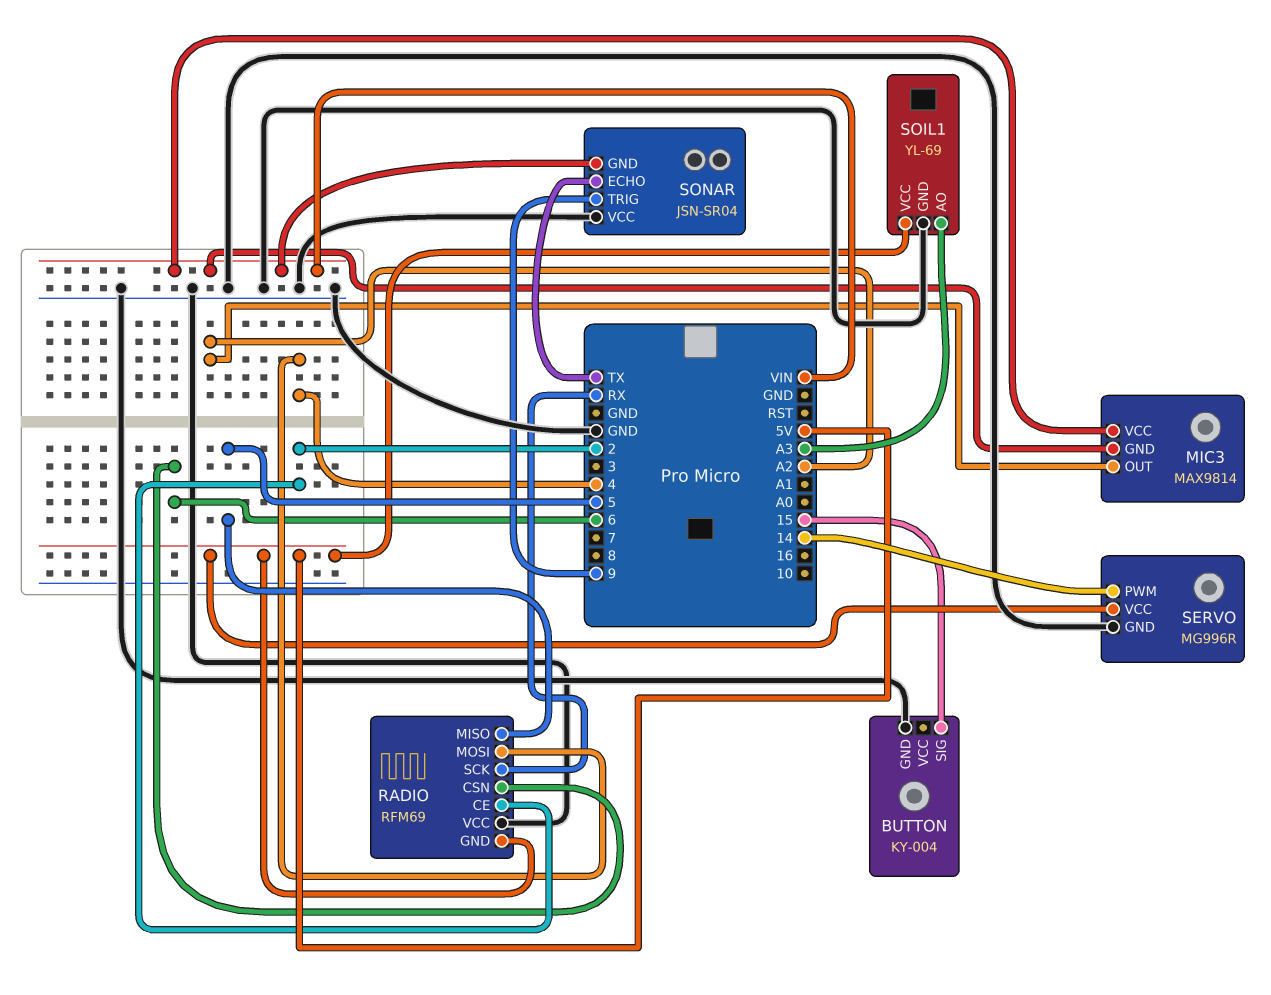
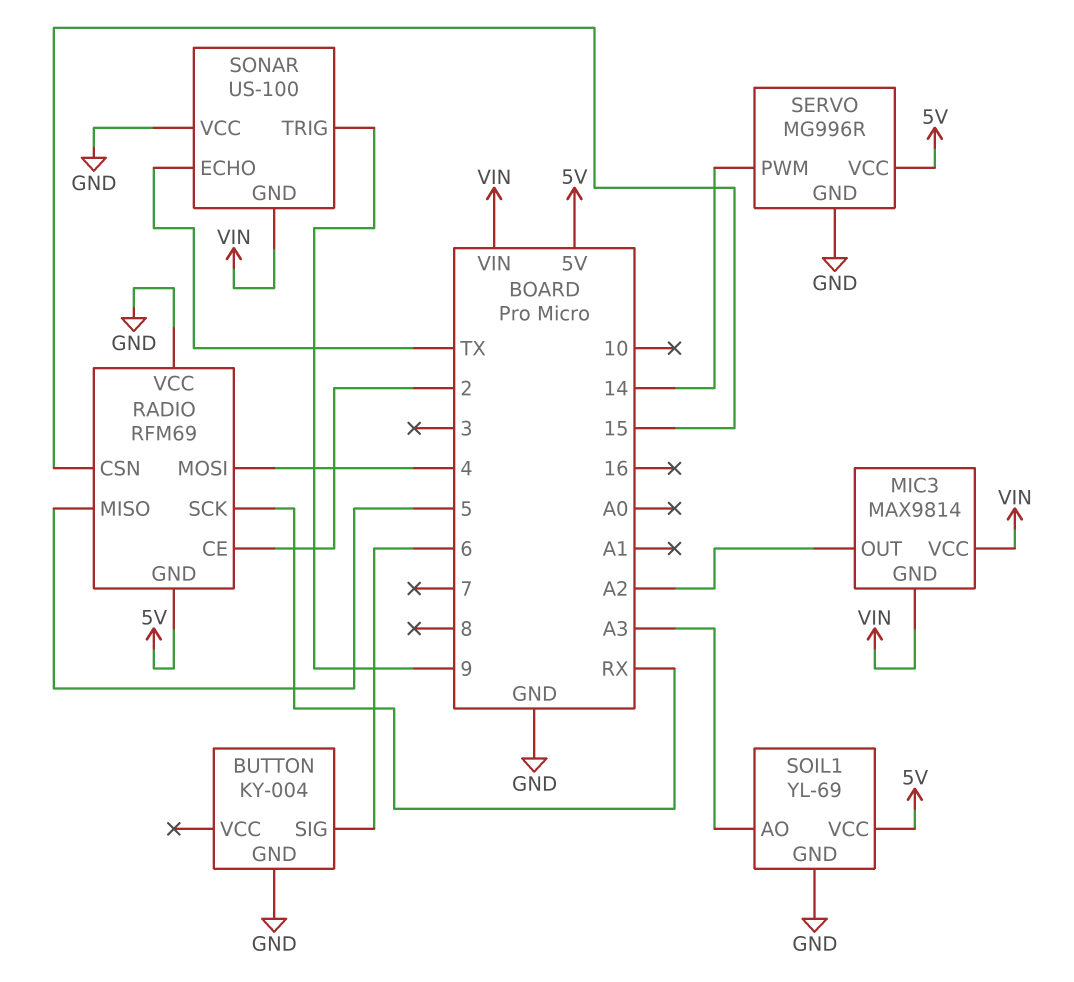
BUTTON pin SIG: 15 -> 6
RADIO pin CSN: 6 -> 15
SONAR: JSN-SR04 -> US-100

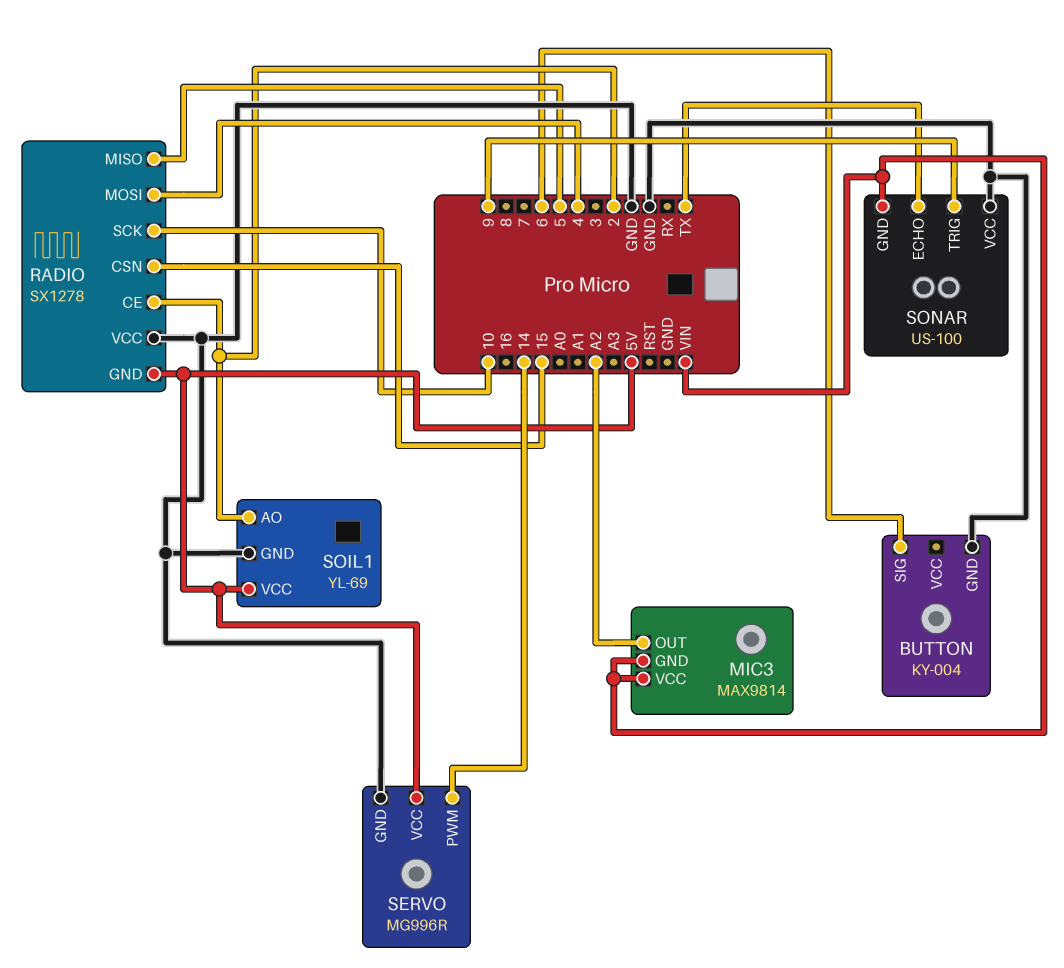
RADIO: RFM69 -> SX1278
RADIO pin SCK: RX -> 10
SOIL1 pin AO: A3 -> 2

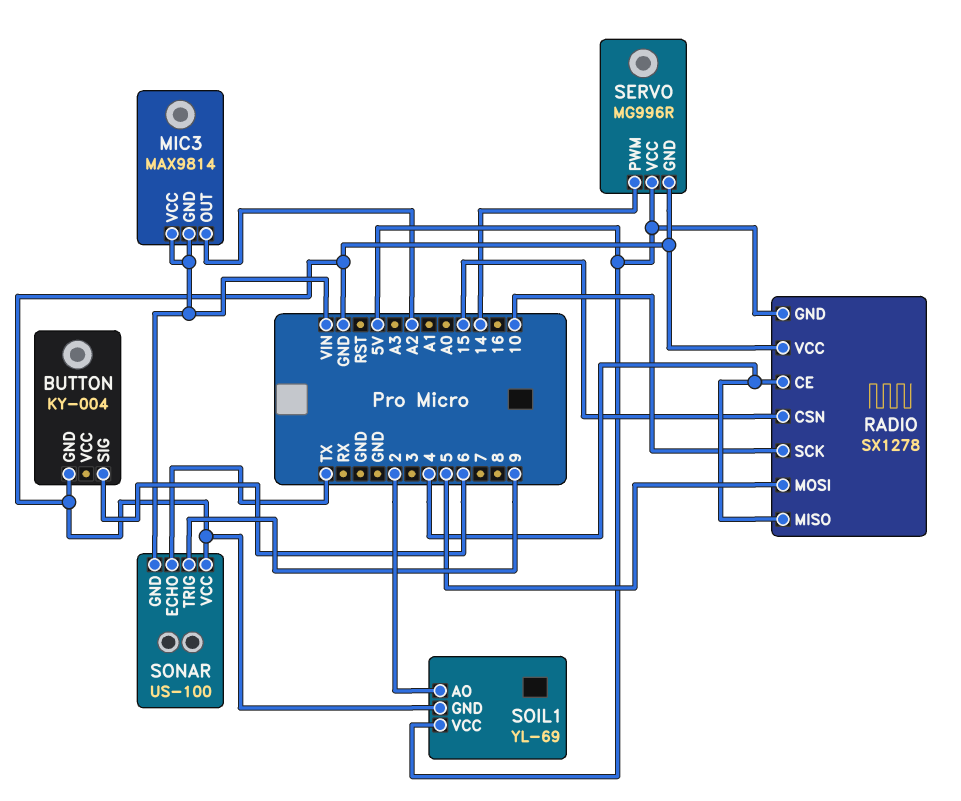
RADIO pin CE: 2 -> 4
RADIO pin MISO: 5 -> 4
RADIO pin MOSI: 4 -> 5

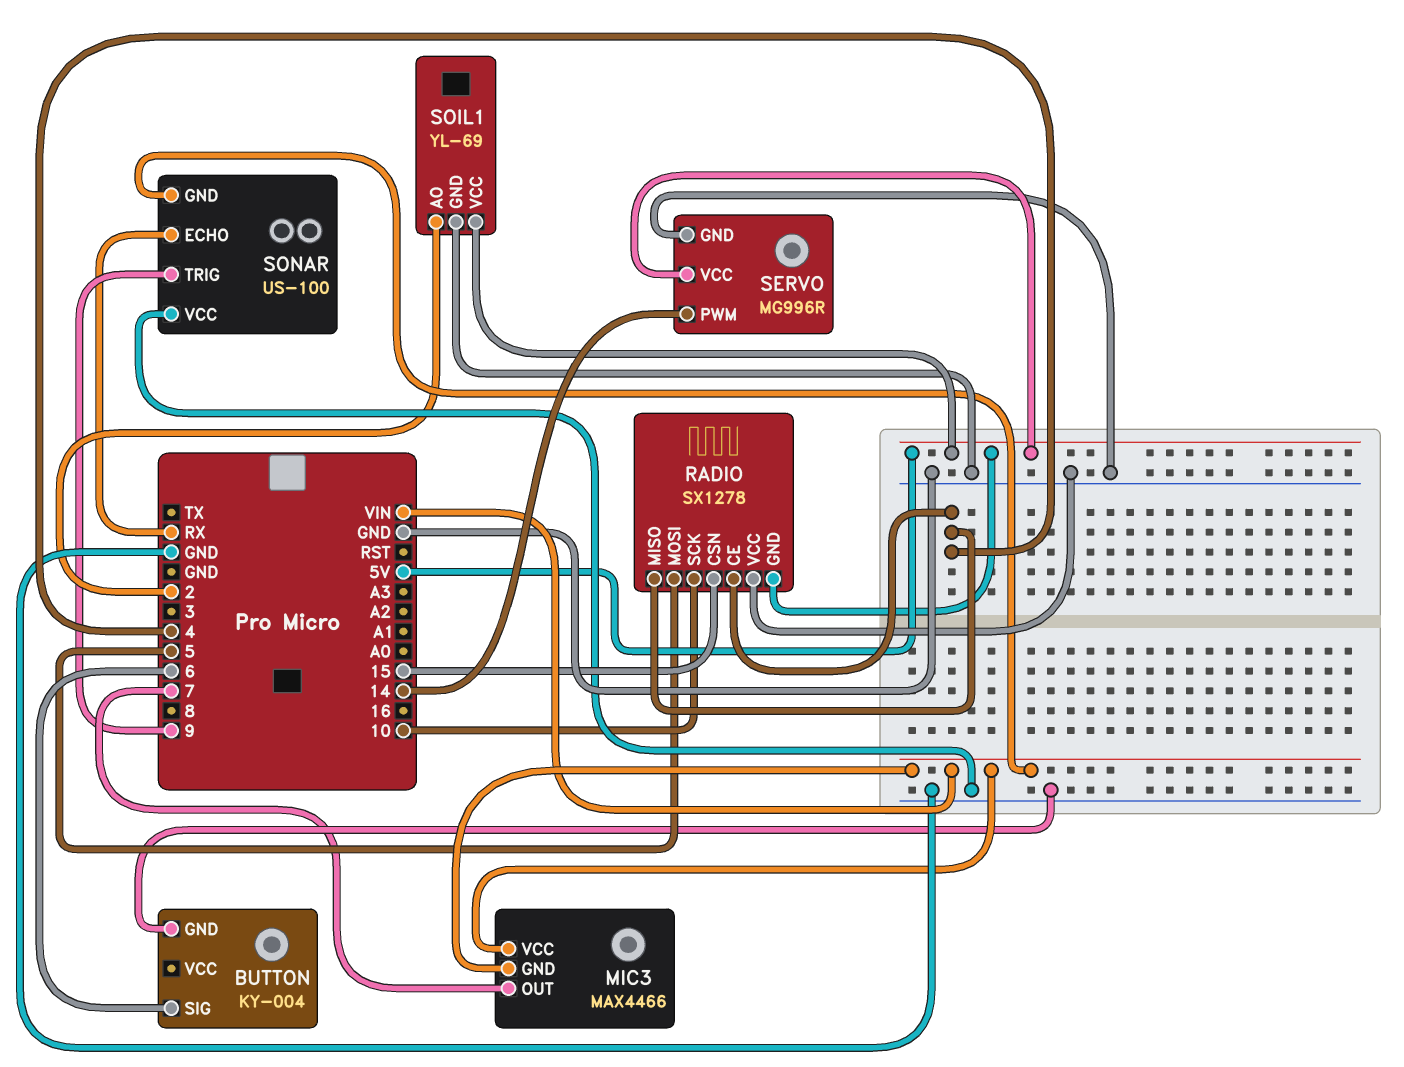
MIC3: MAX9814 -> MAX4466
MIC3 pin OUT: A2 -> 7
SONAR pin ECHO: TX -> RX

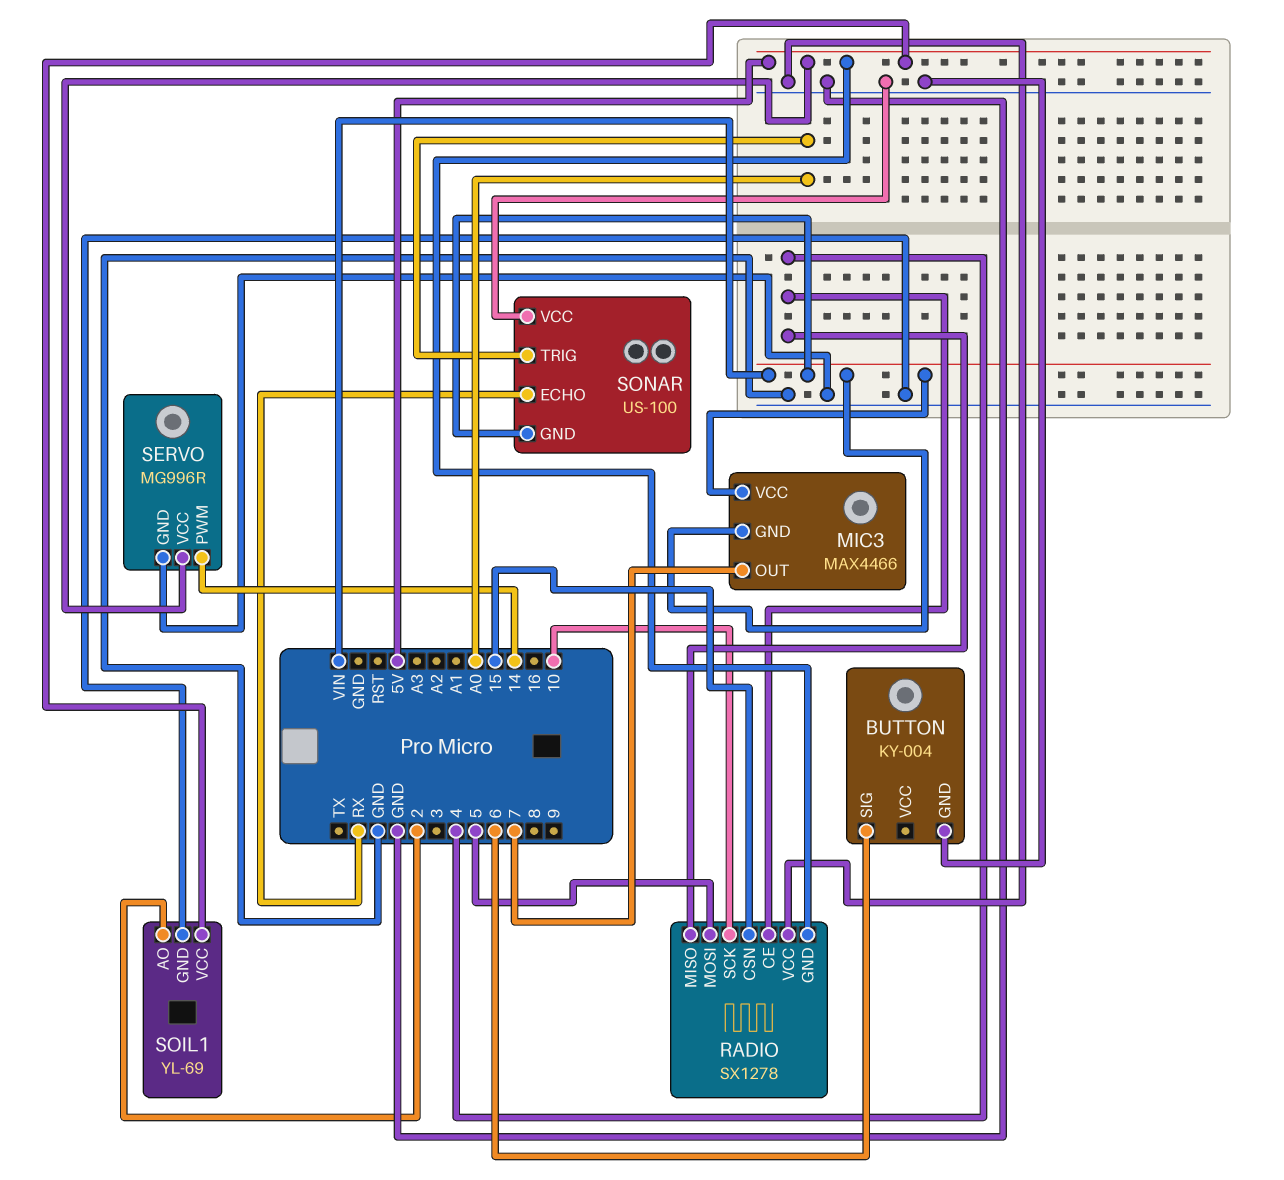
SONAR pin TRIG: 9 -> A0

